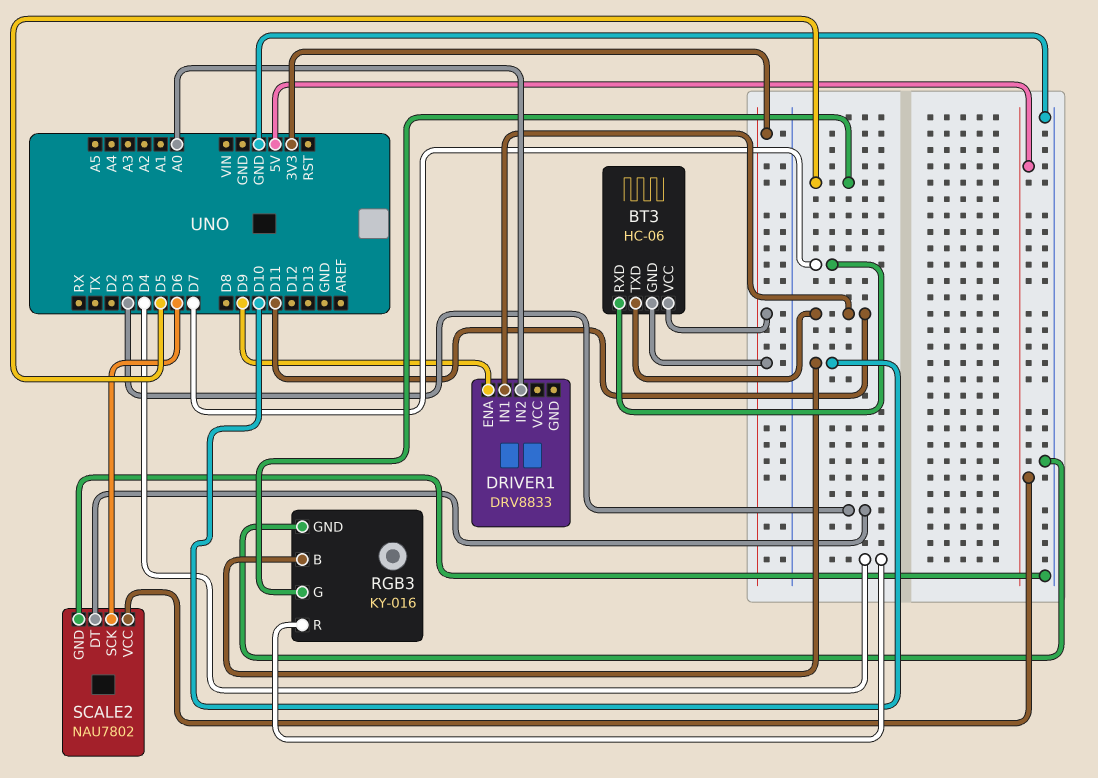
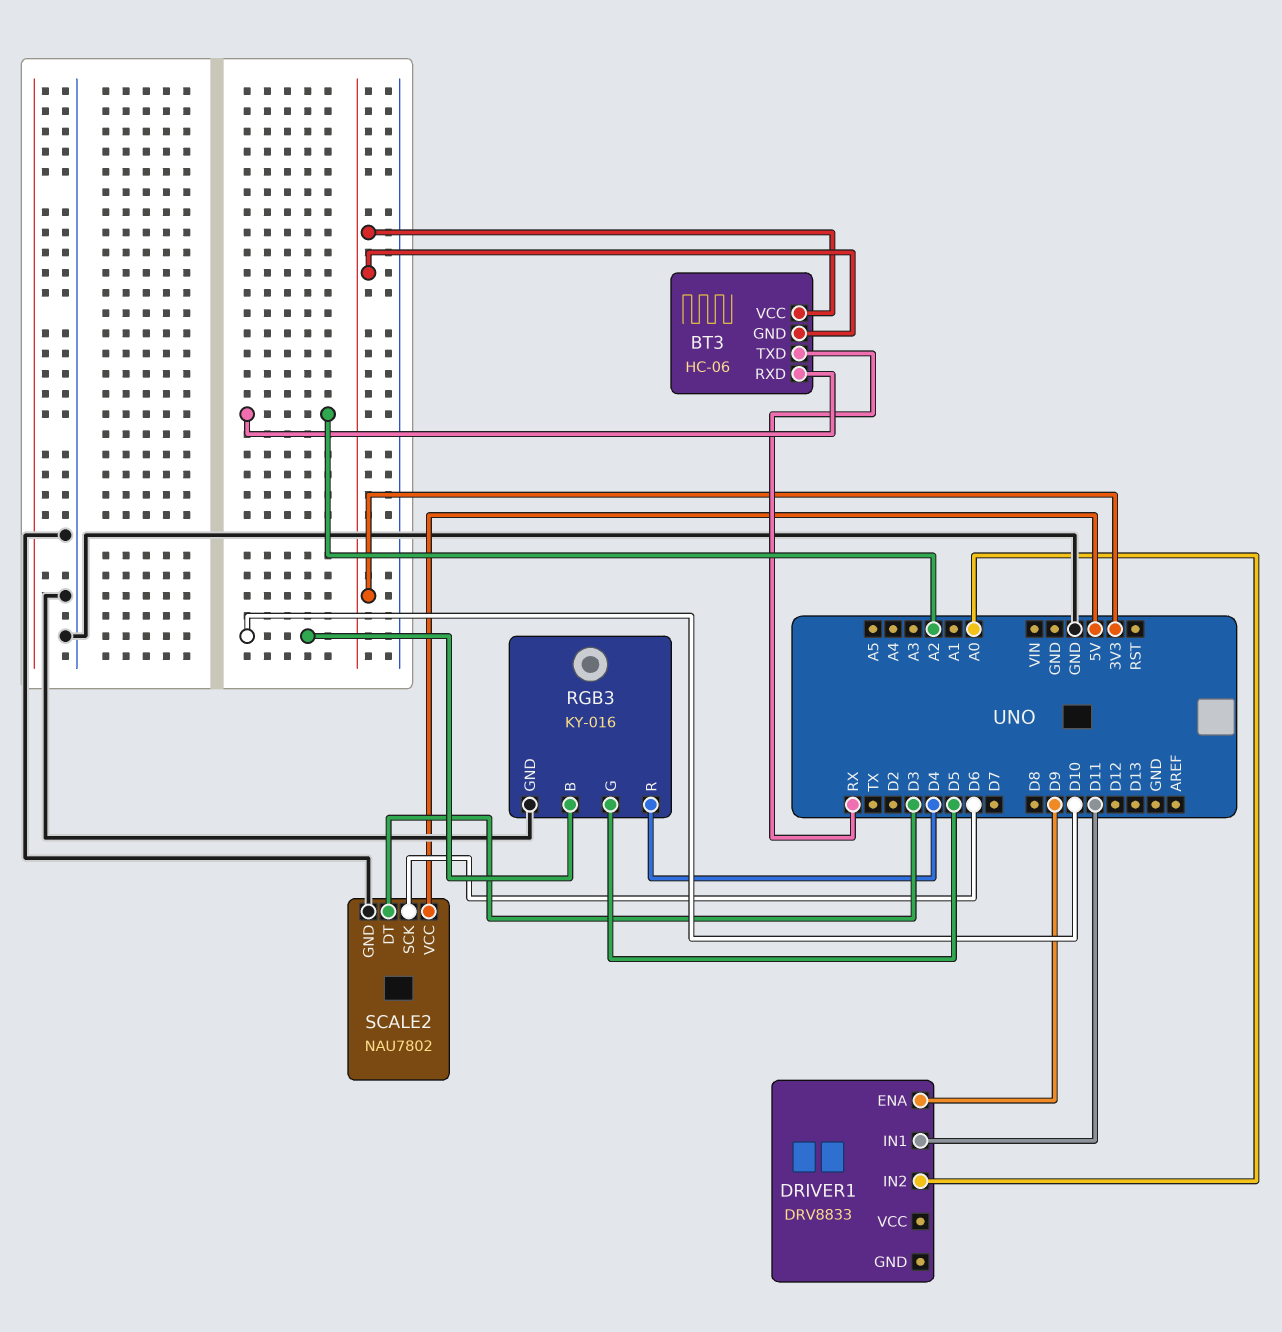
BT3 pin RXD: D7 -> A2
BT3 pin TXD: D11 -> RX

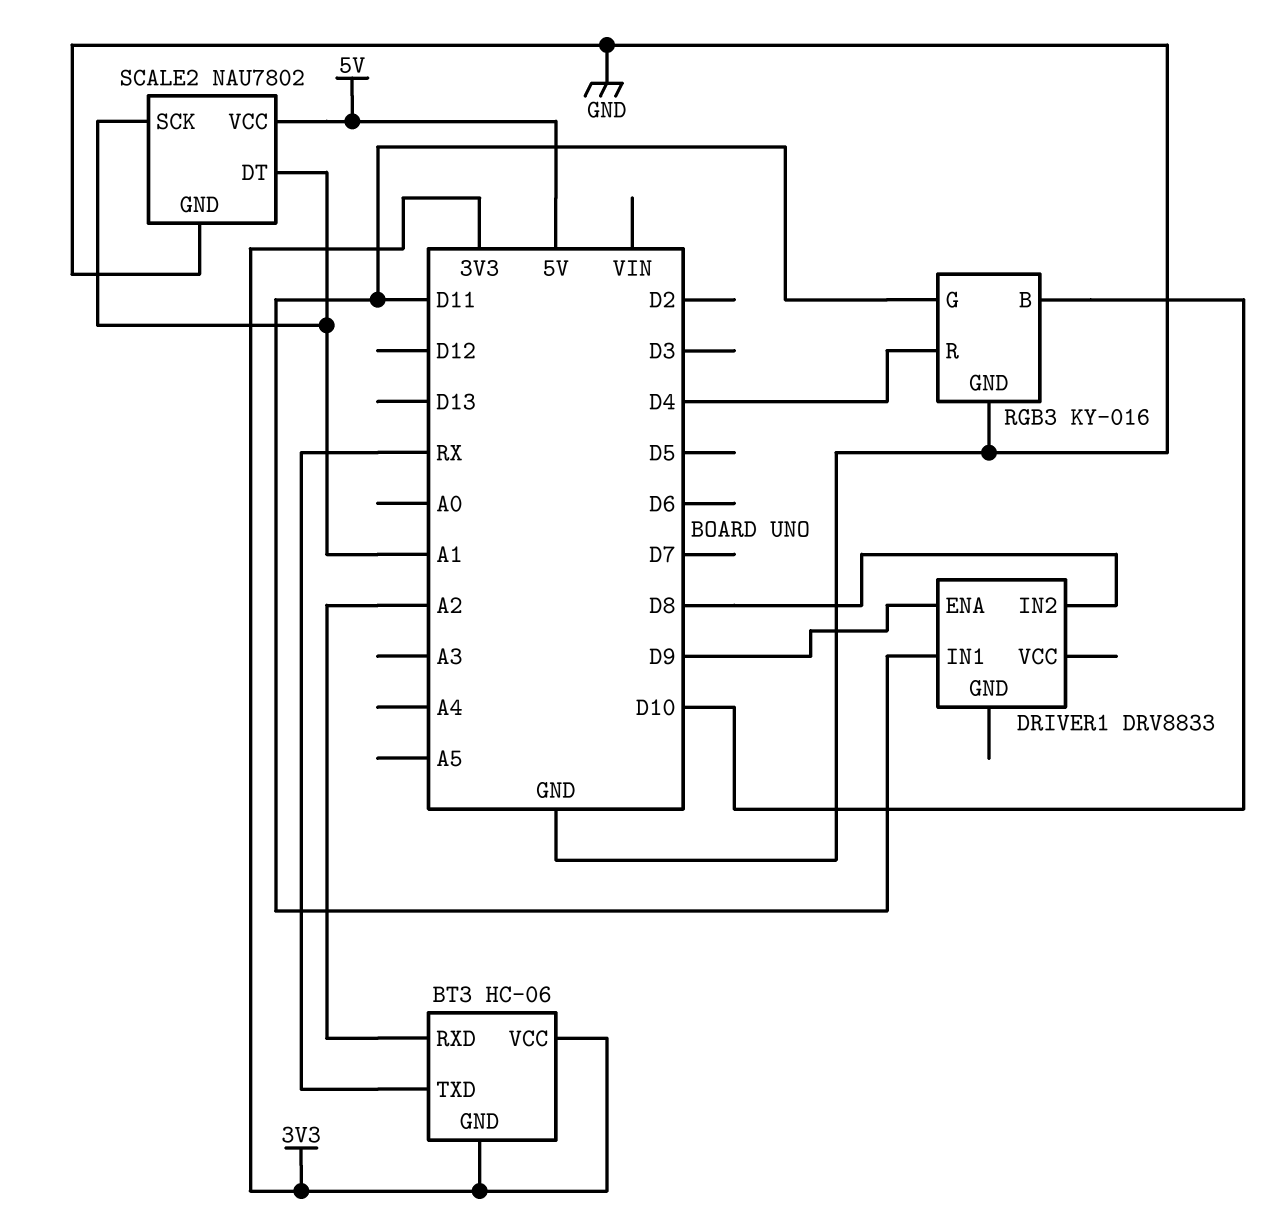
DRIVER1 pin IN2: A0 -> D8
RGB3 pin G: D5 -> D11
SCALE2 pin DT: D3 -> A1
SCALE2 pin SCK: D6 -> A1

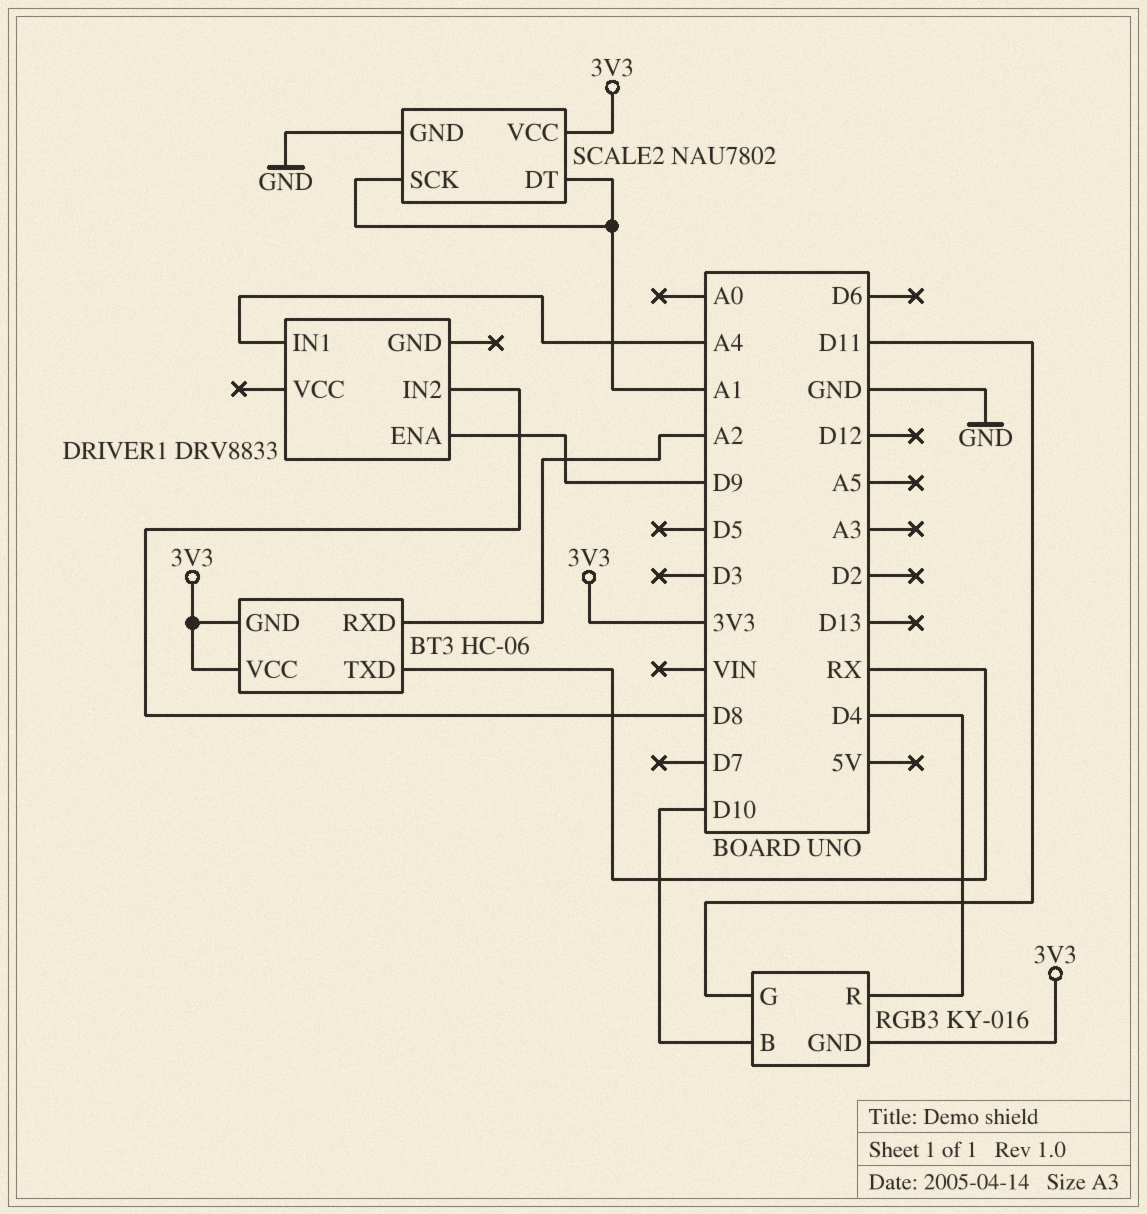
DRIVER1 pin IN1: D11 -> A4
RGB3 pin GND: GND -> 3V3
SCALE2 pin VCC: 5V -> 3V3

